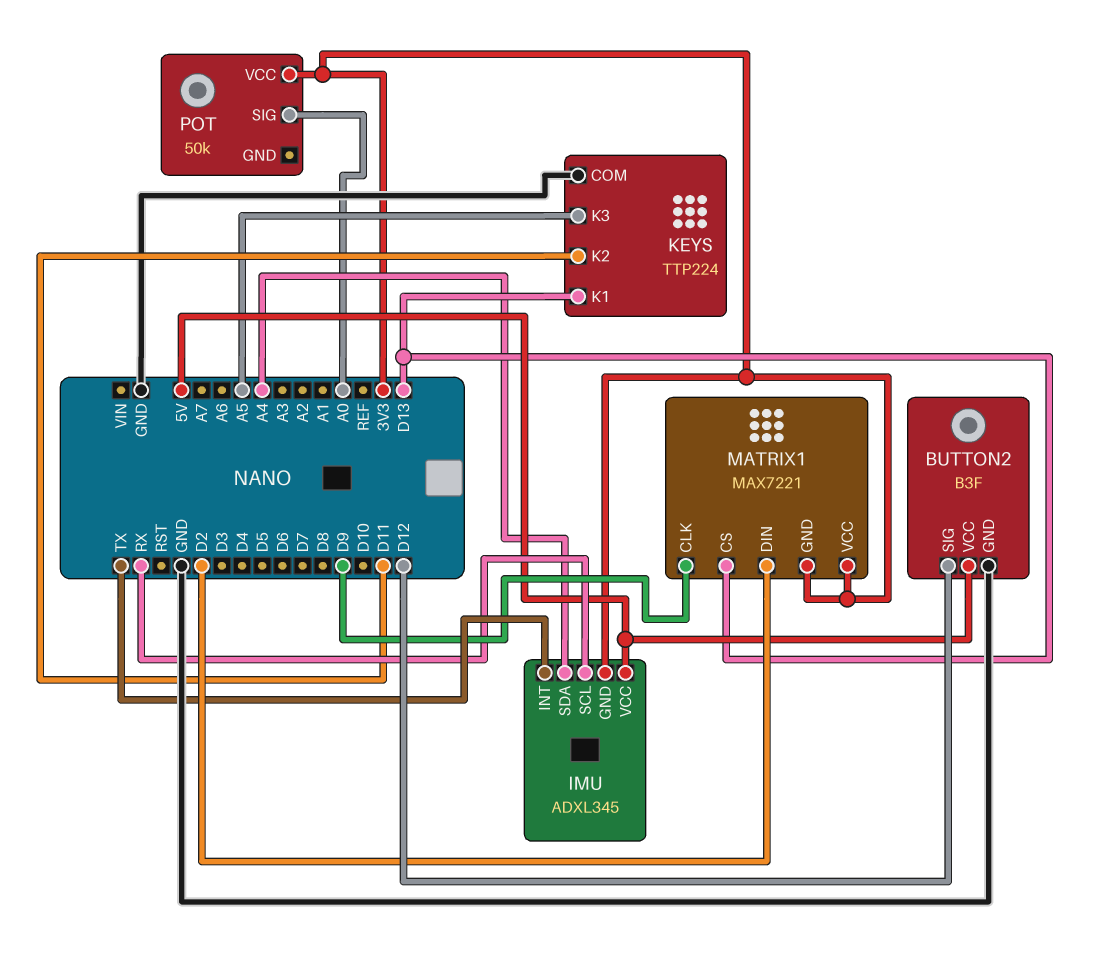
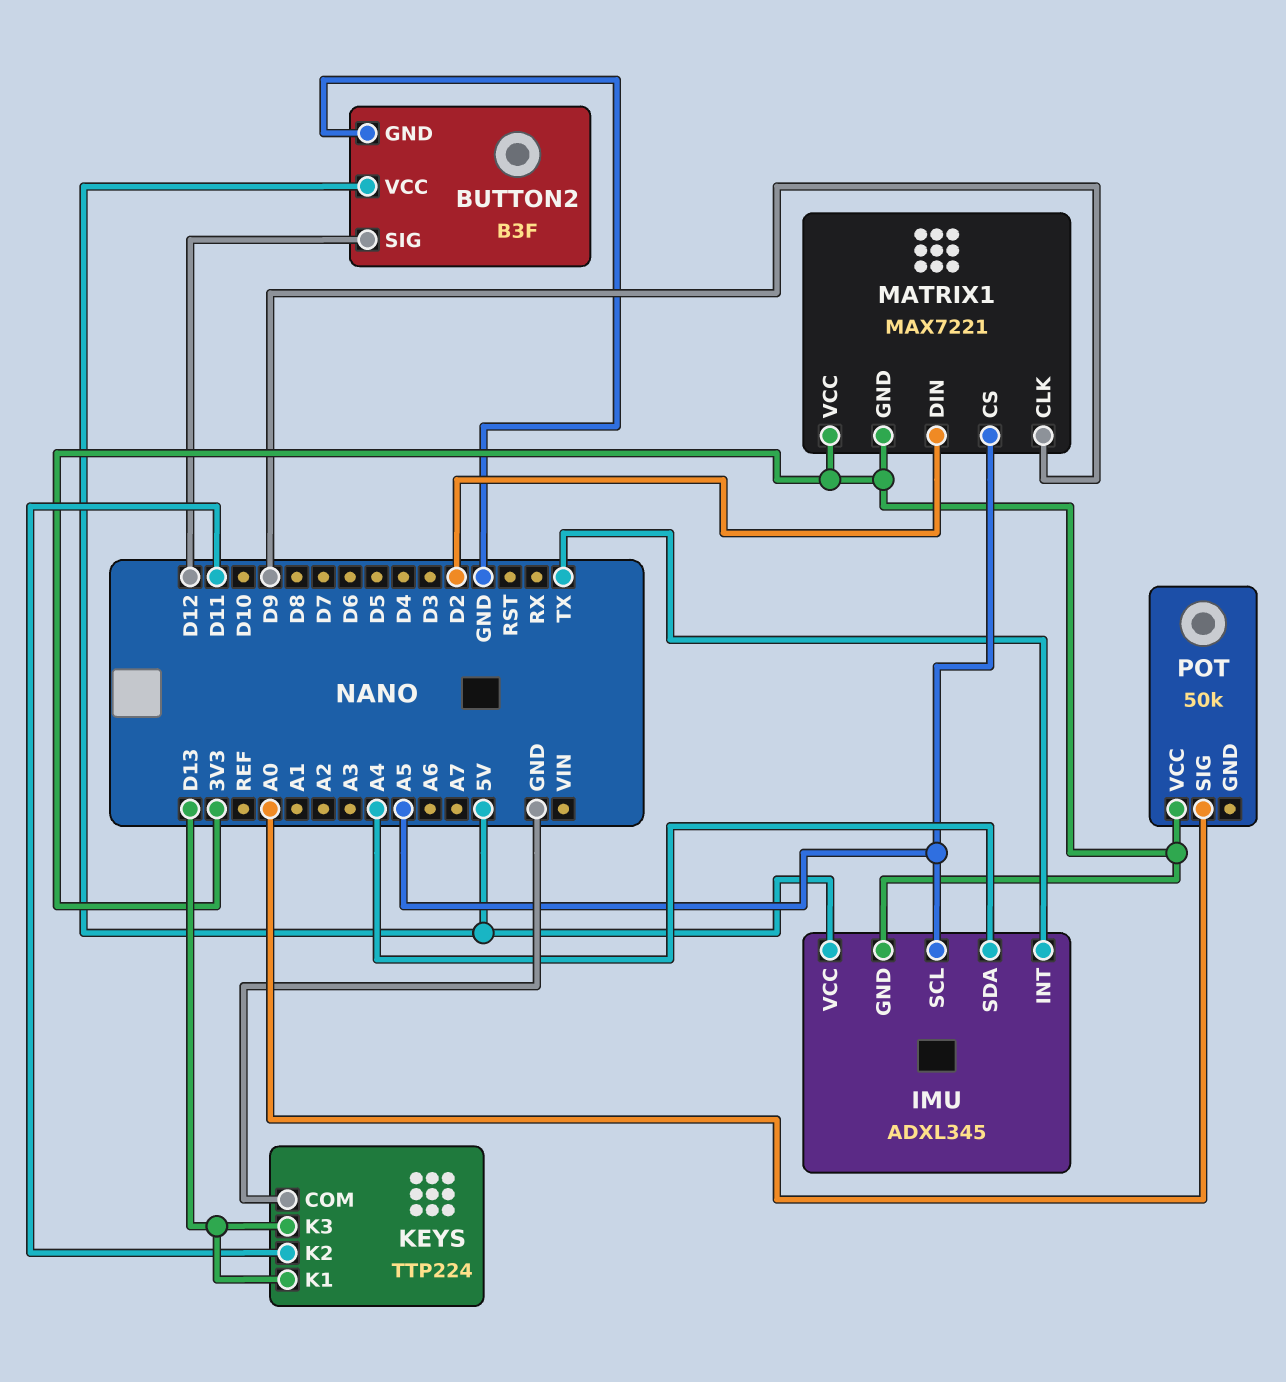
IMU pin SCL: RX -> A5
KEYS pin K3: A5 -> D13
MATRIX1 pin CS: D13 -> A5

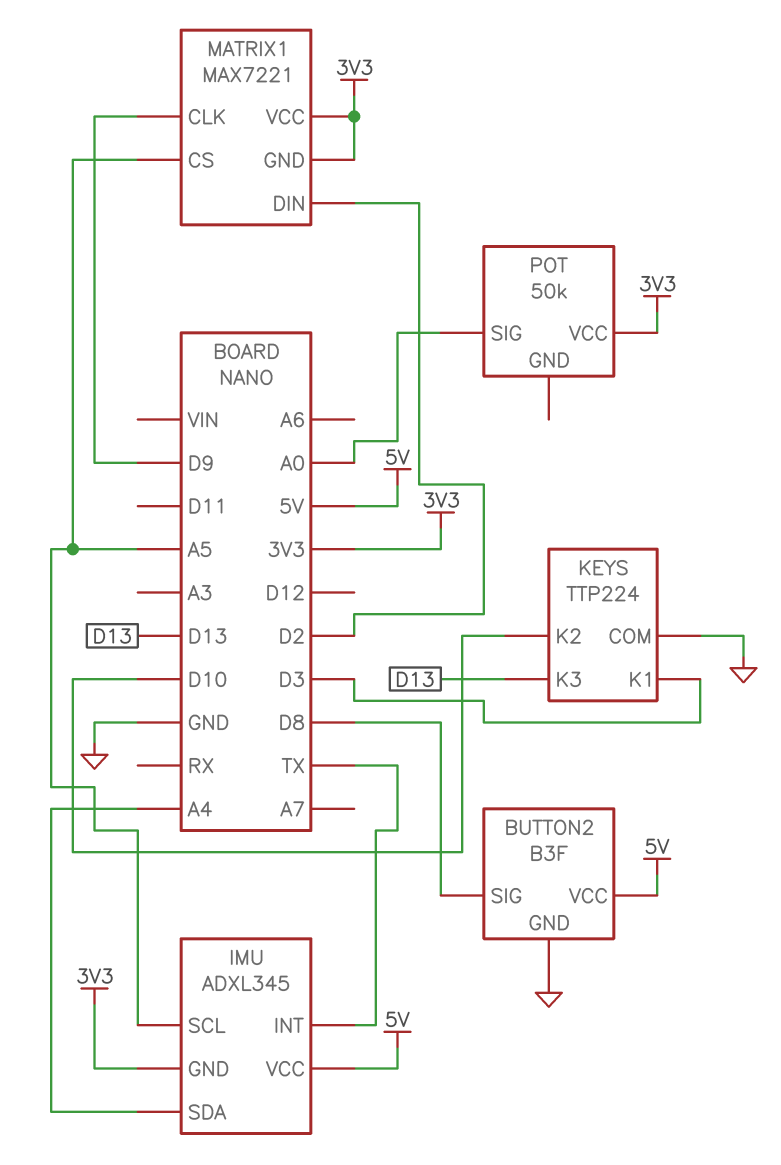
BUTTON2 pin SIG: D12 -> D8
KEYS pin K1: D13 -> D3
KEYS pin K2: D11 -> D10

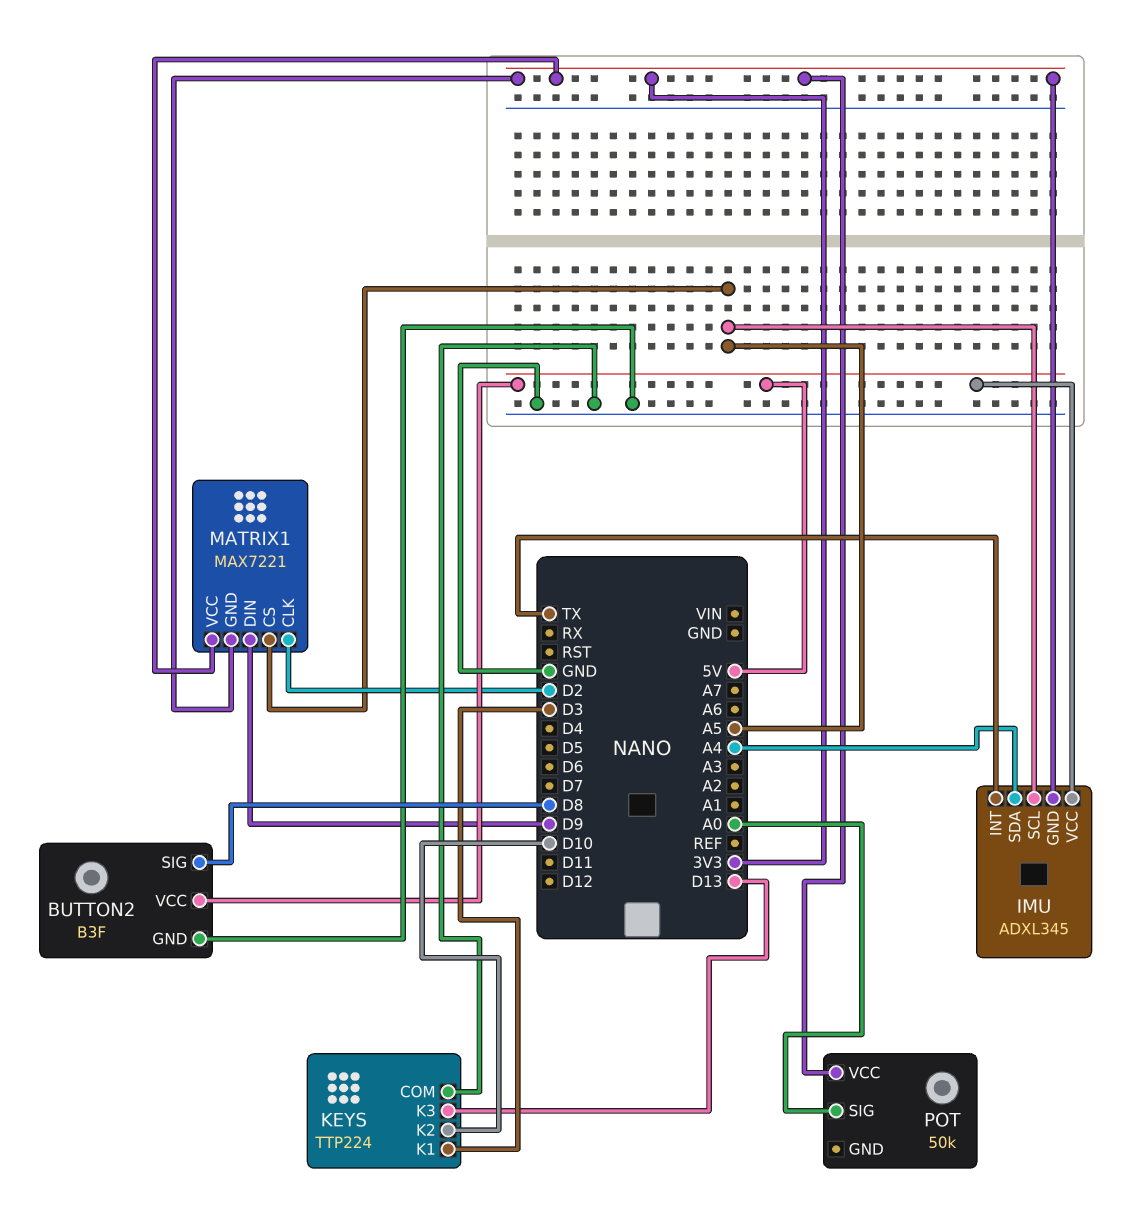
MATRIX1 pin CLK: D9 -> D2
MATRIX1 pin DIN: D2 -> D9

